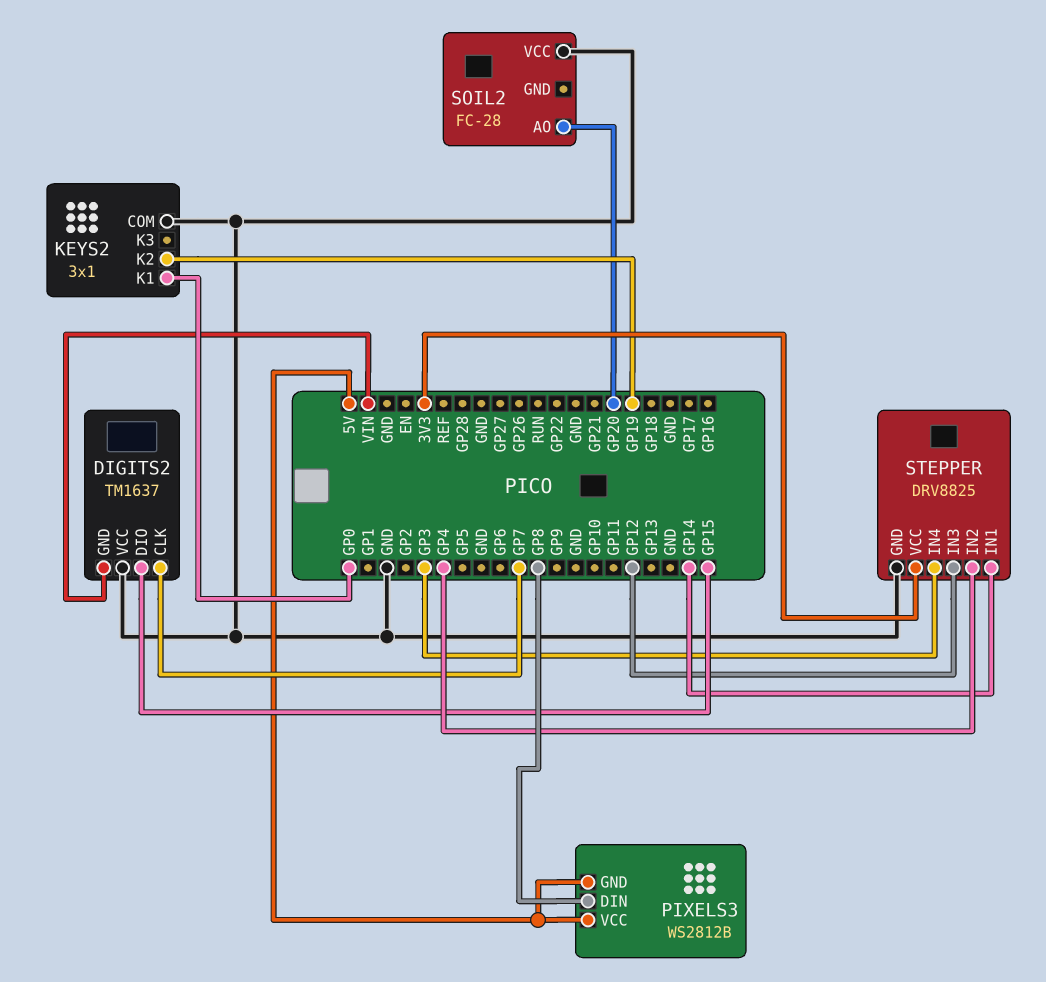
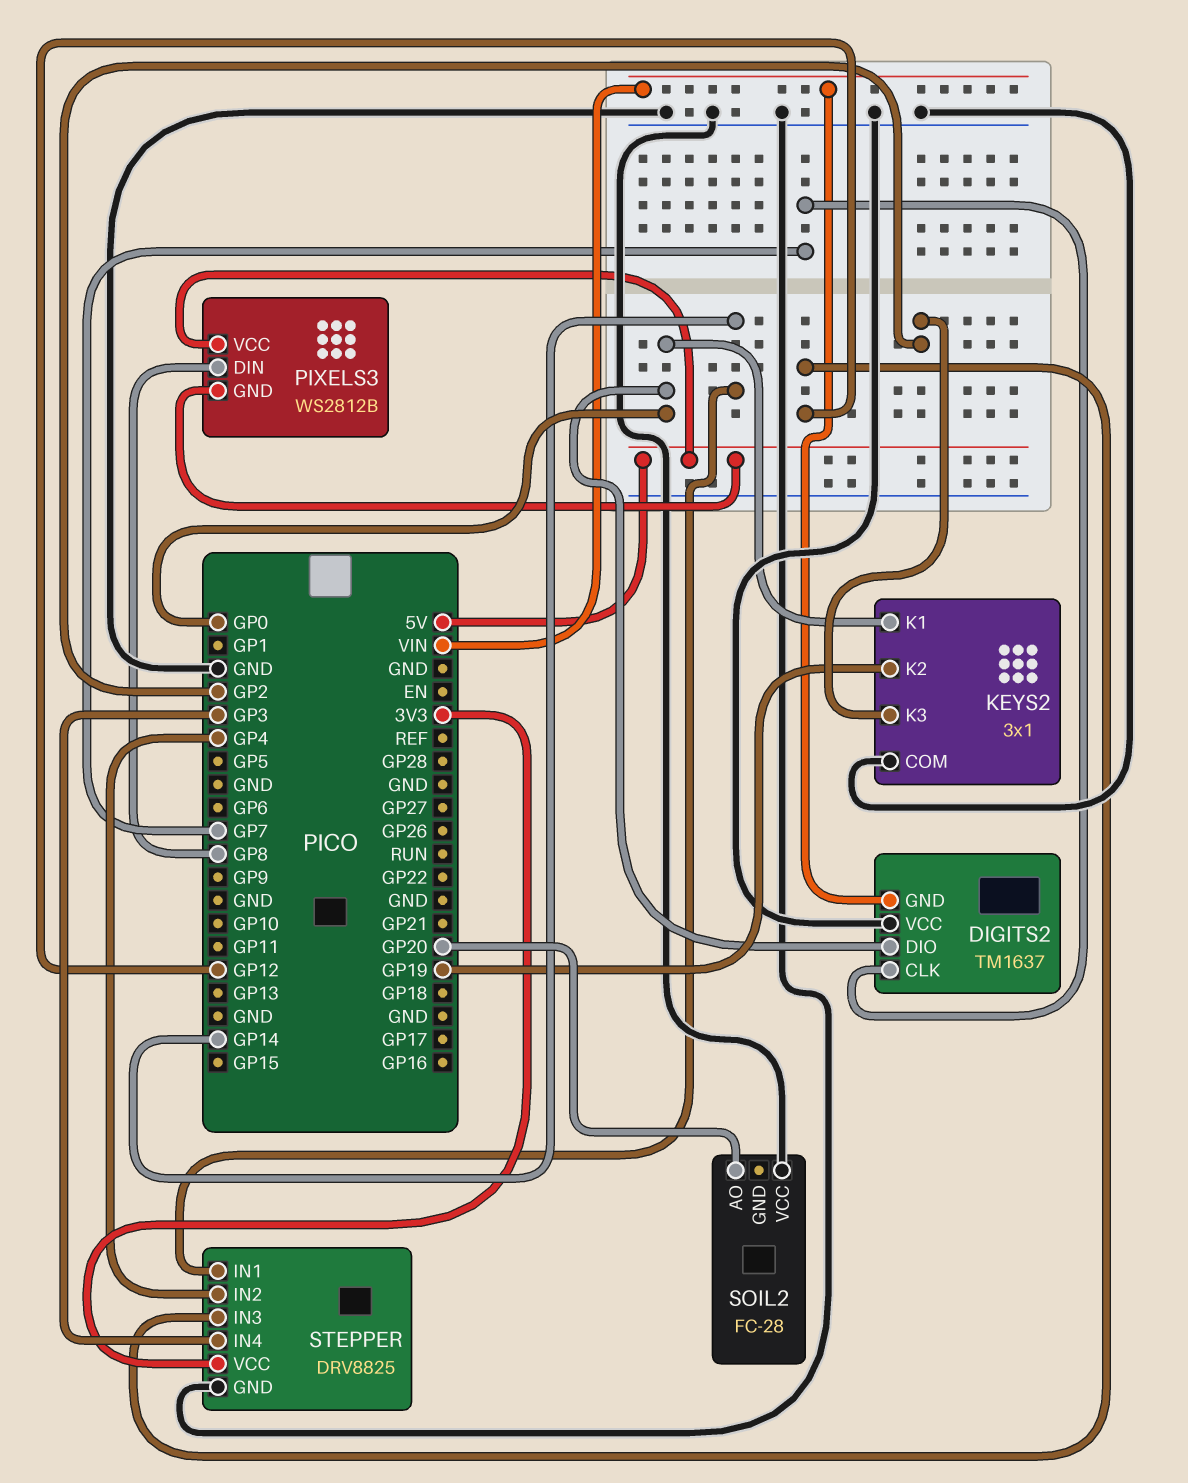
DIGITS2 pin DIO: GP15 -> GP0
KEYS2 pin K3: none -> GP2

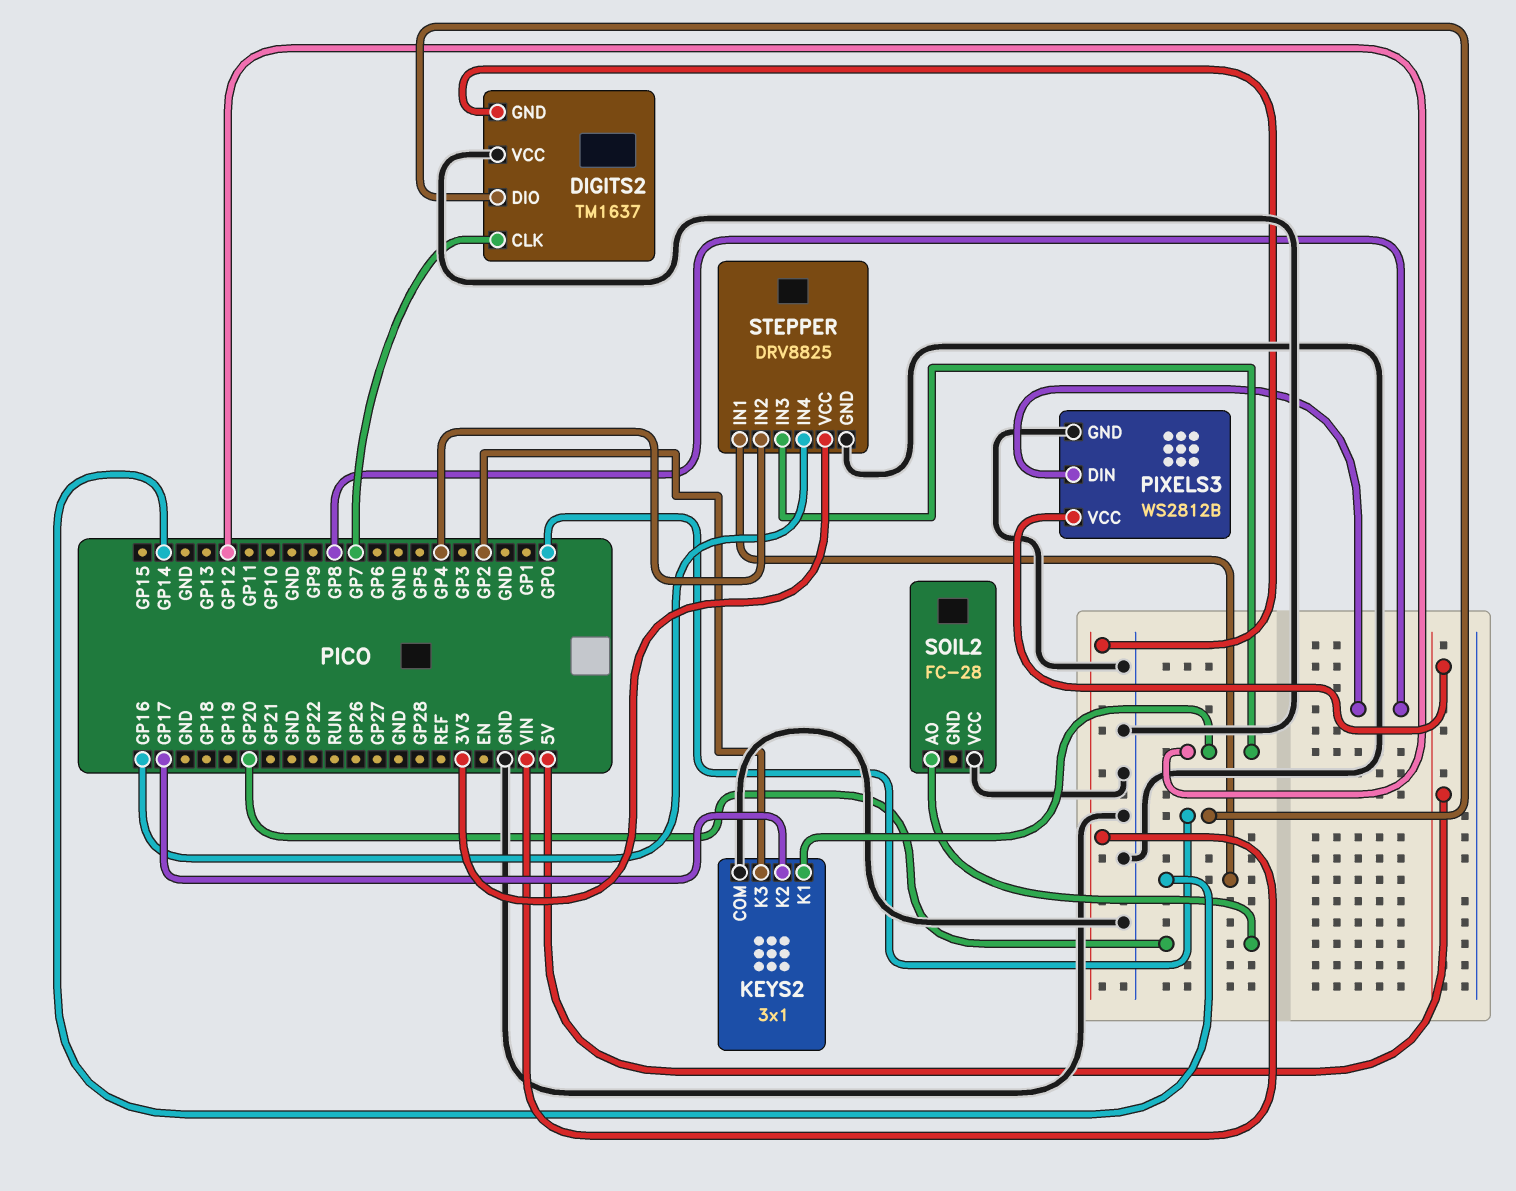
KEYS2 pin K1: GP0 -> GP12
KEYS2 pin K2: GP19 -> GP17
PIXELS3 pin GND: 5V -> GND
STEPPER pin IN4: GP3 -> GP16

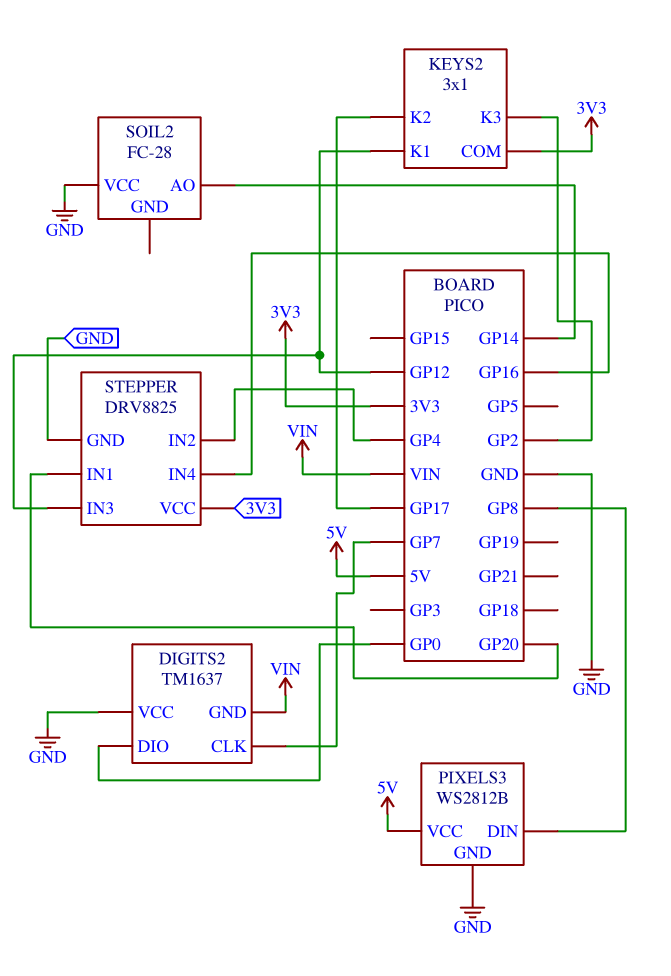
KEYS2 pin COM: GND -> 3V3
SOIL2 pin AO: GP20 -> GP14
STEPPER pin IN1: GP14 -> GP20

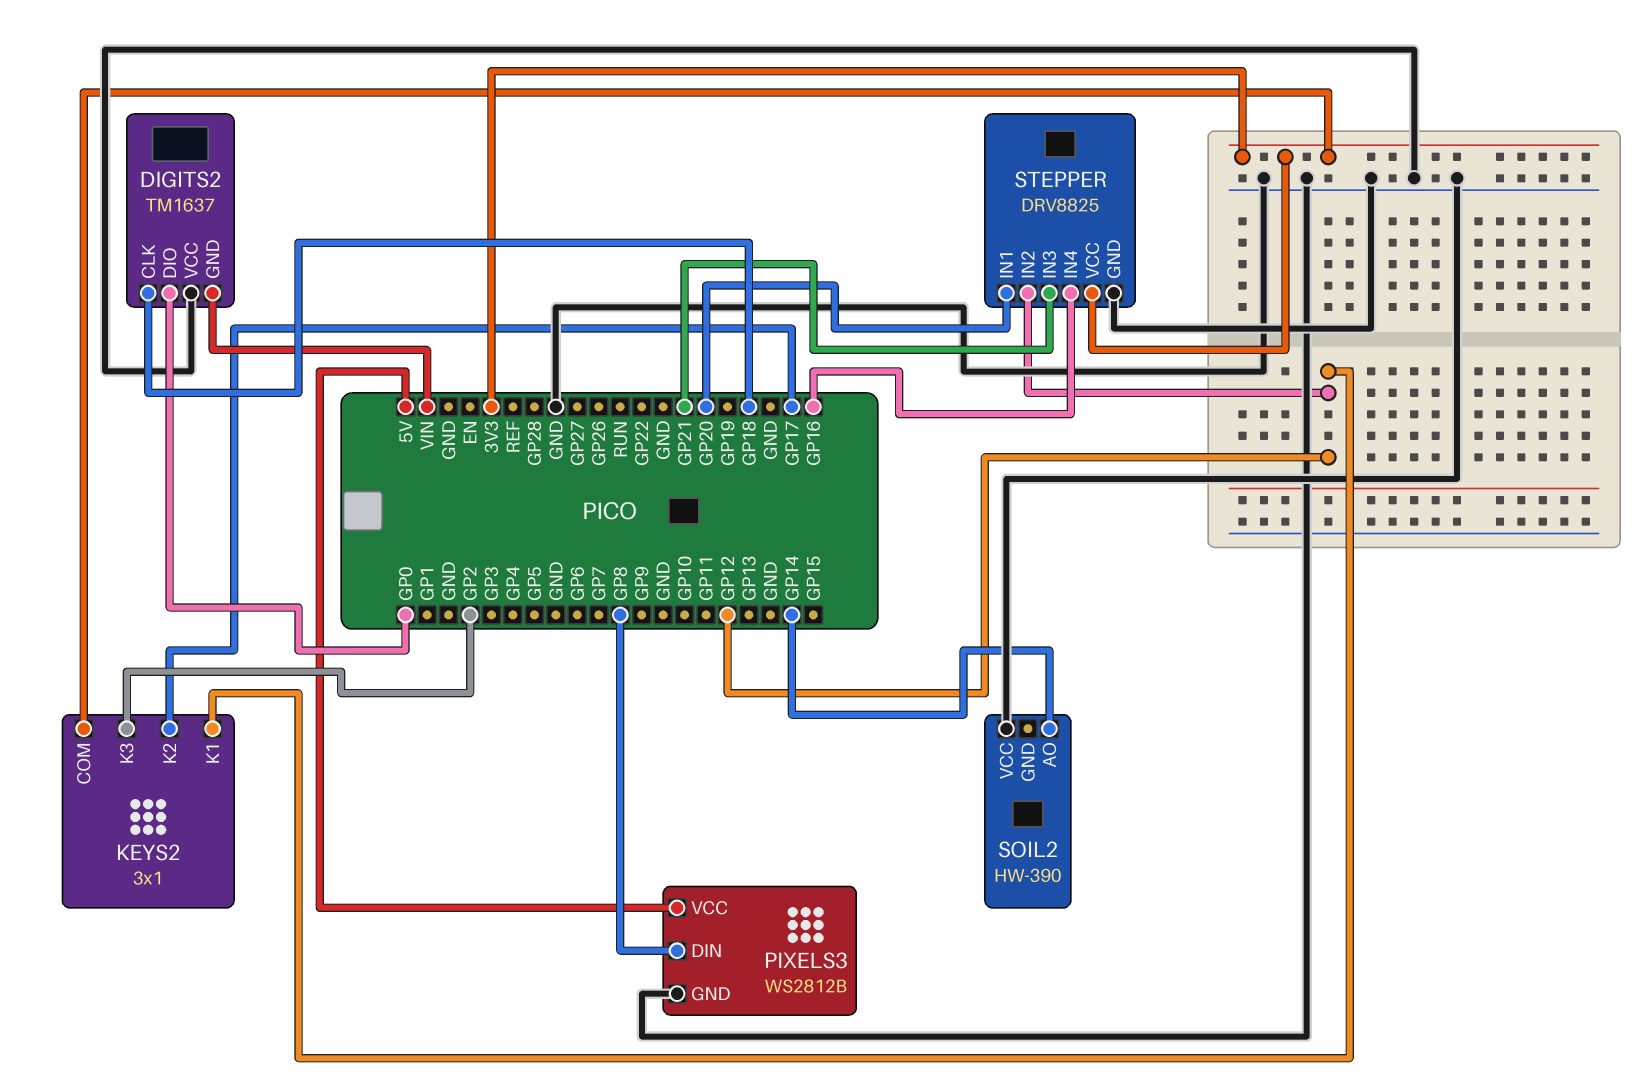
DIGITS2 pin CLK: GP7 -> GP18
SOIL2: FC-28 -> HW-390
STEPPER pin IN2: GP4 -> GP12
STEPPER pin IN3: GP12 -> GP21

